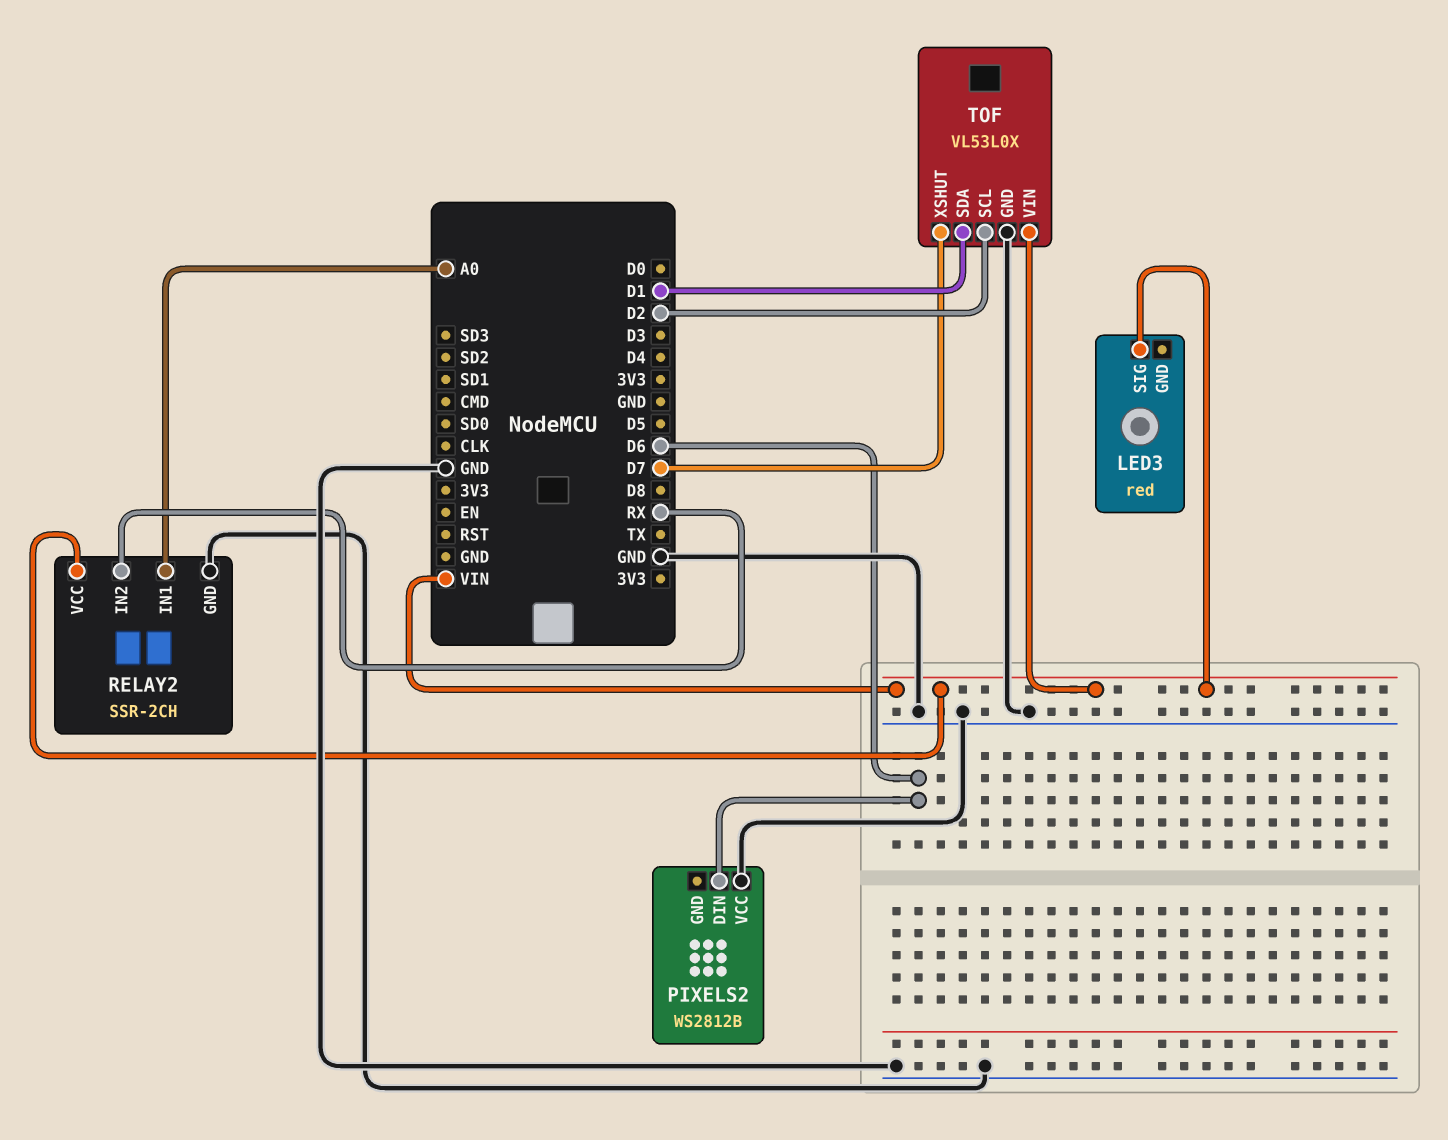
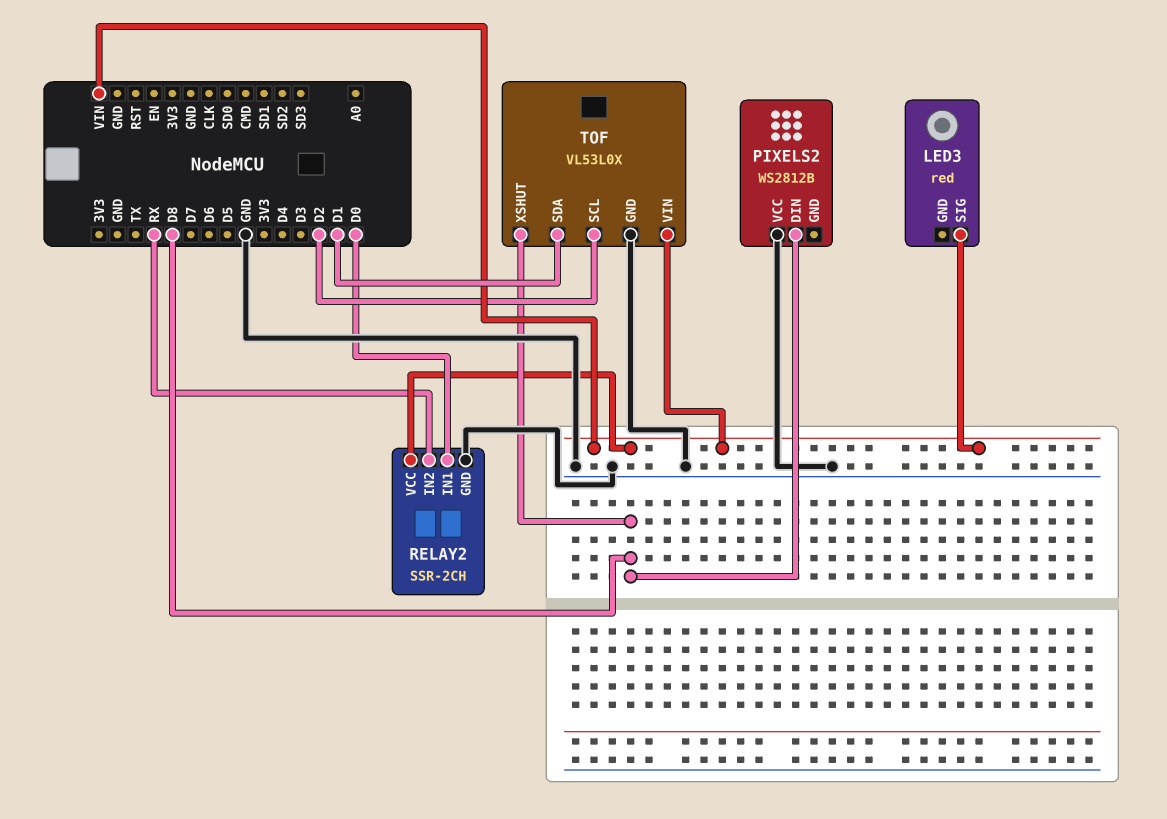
PIXELS2 pin DIN: D6 -> D8
RELAY2 pin IN1: A0 -> D0
TOF pin XSHUT: D7 -> D8

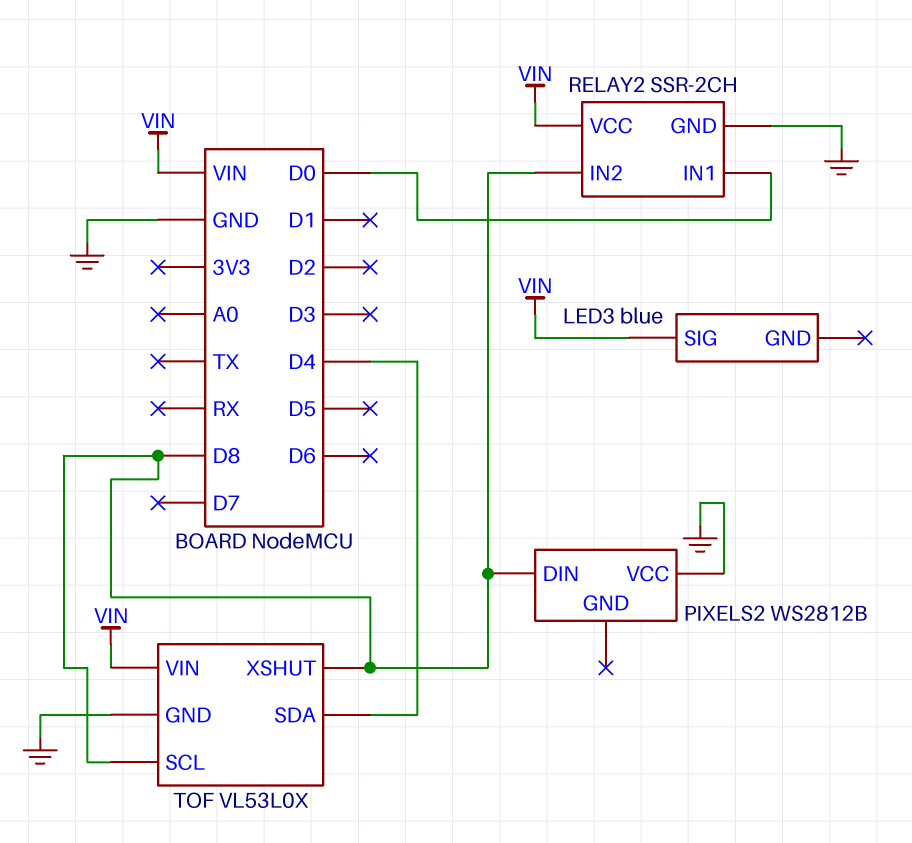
LED3: red -> blue
RELAY2 pin IN2: RX -> D8
TOF pin SCL: D2 -> D8
TOF pin SDA: D1 -> D4

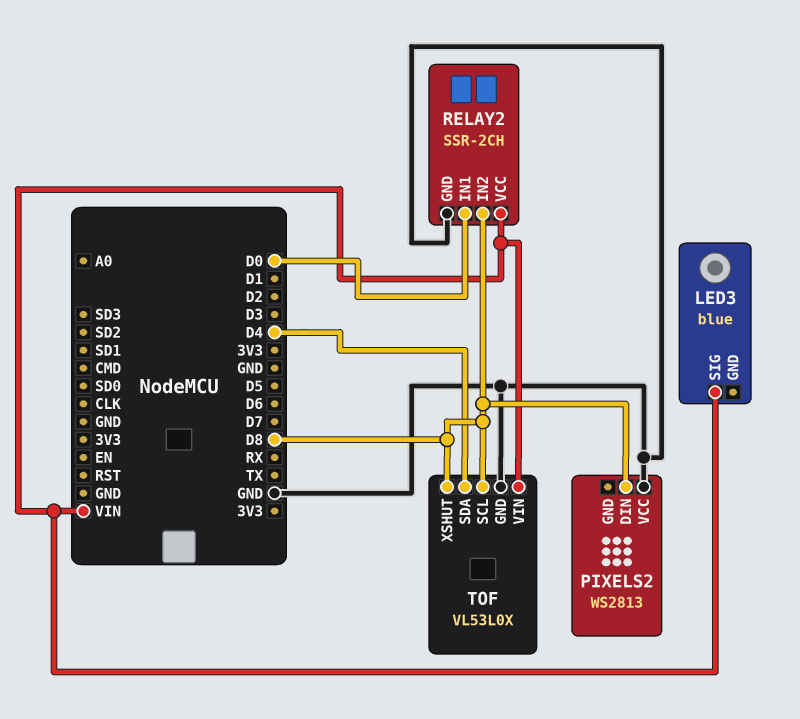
PIXELS2: WS2812B -> WS2813

